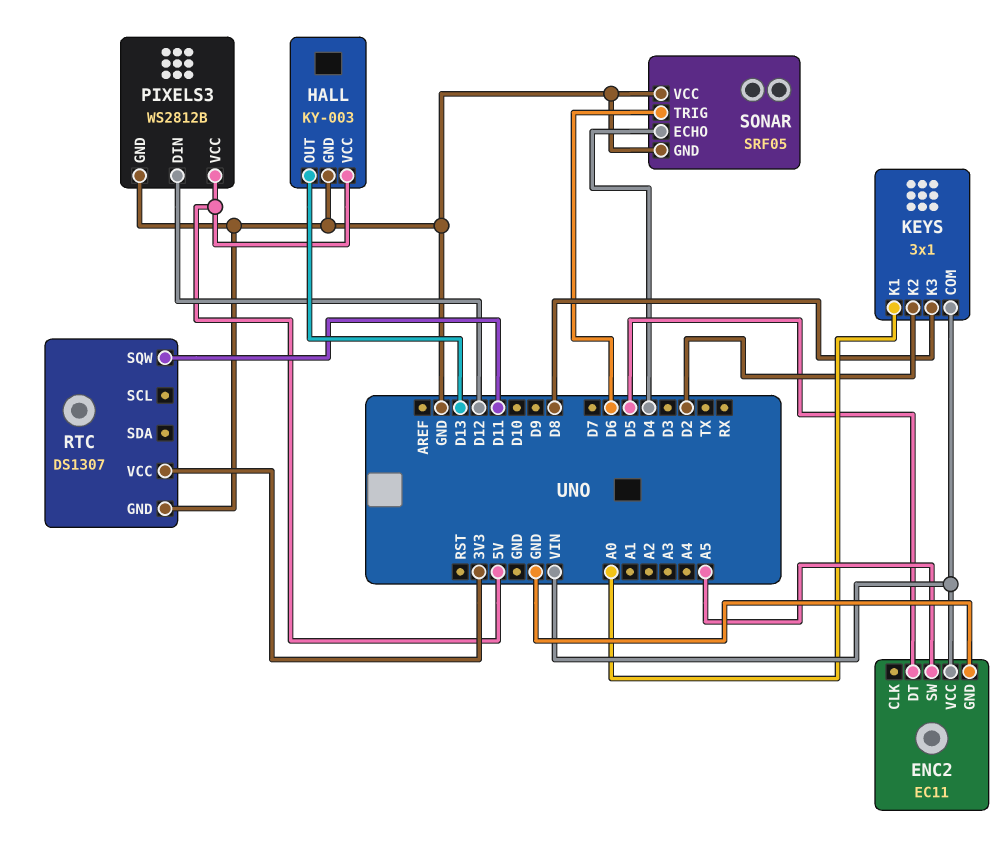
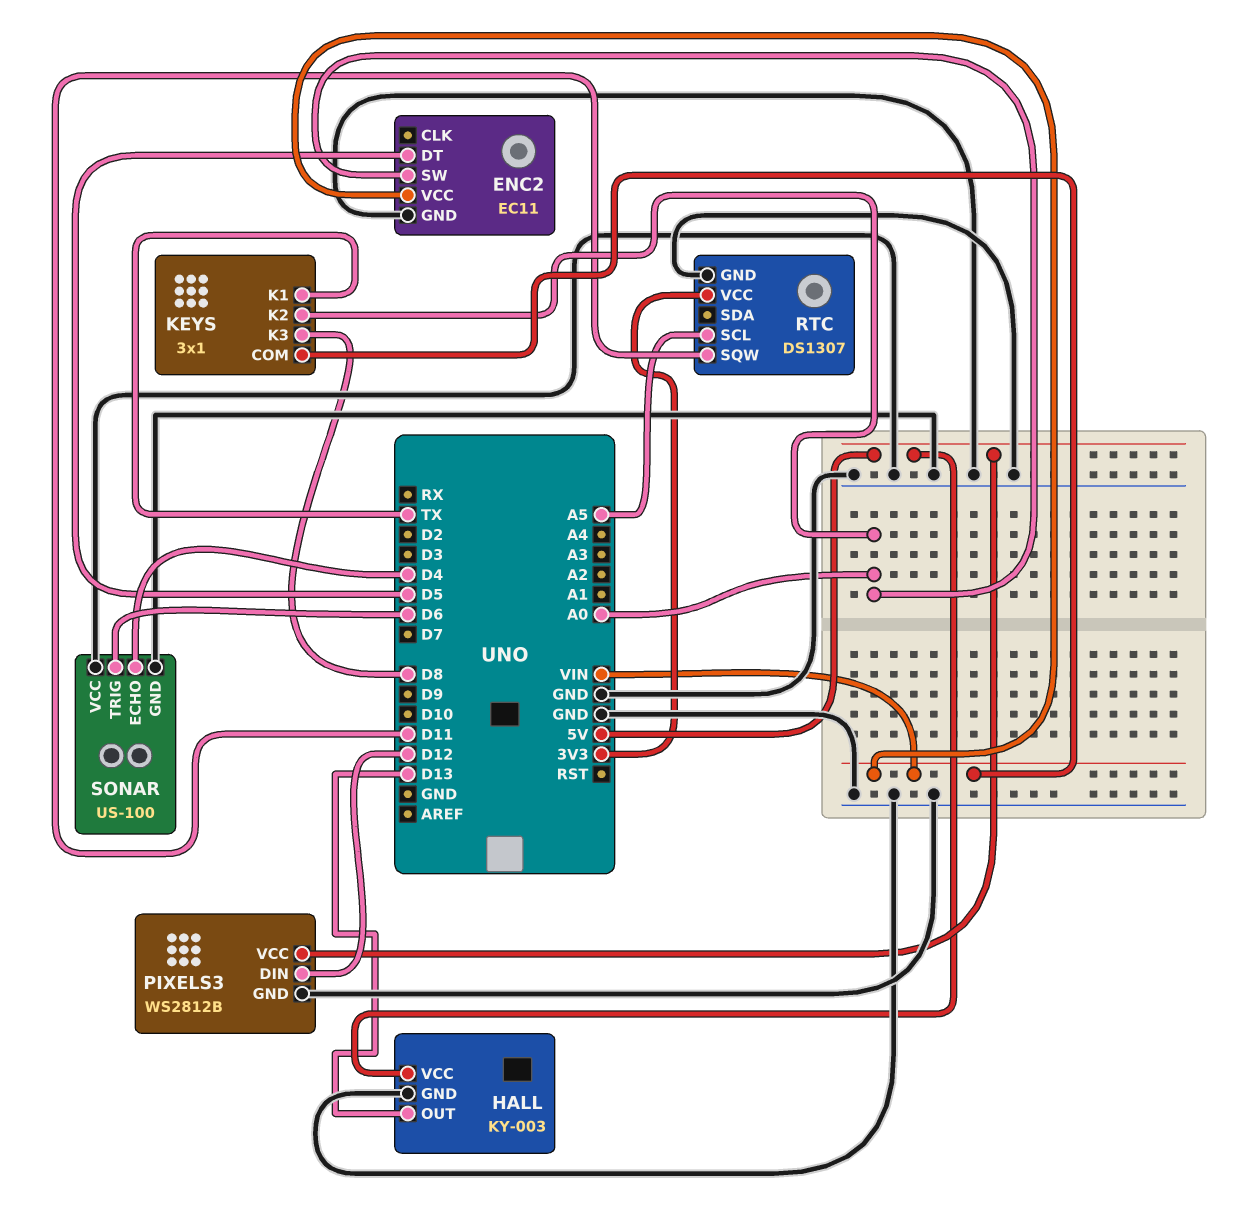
ENC2 pin SW: A5 -> A0
KEYS pin K1: A0 -> TX
KEYS pin K2: D2 -> A0
RTC pin SCL: none -> A5
SONAR: SRF05 -> US-100

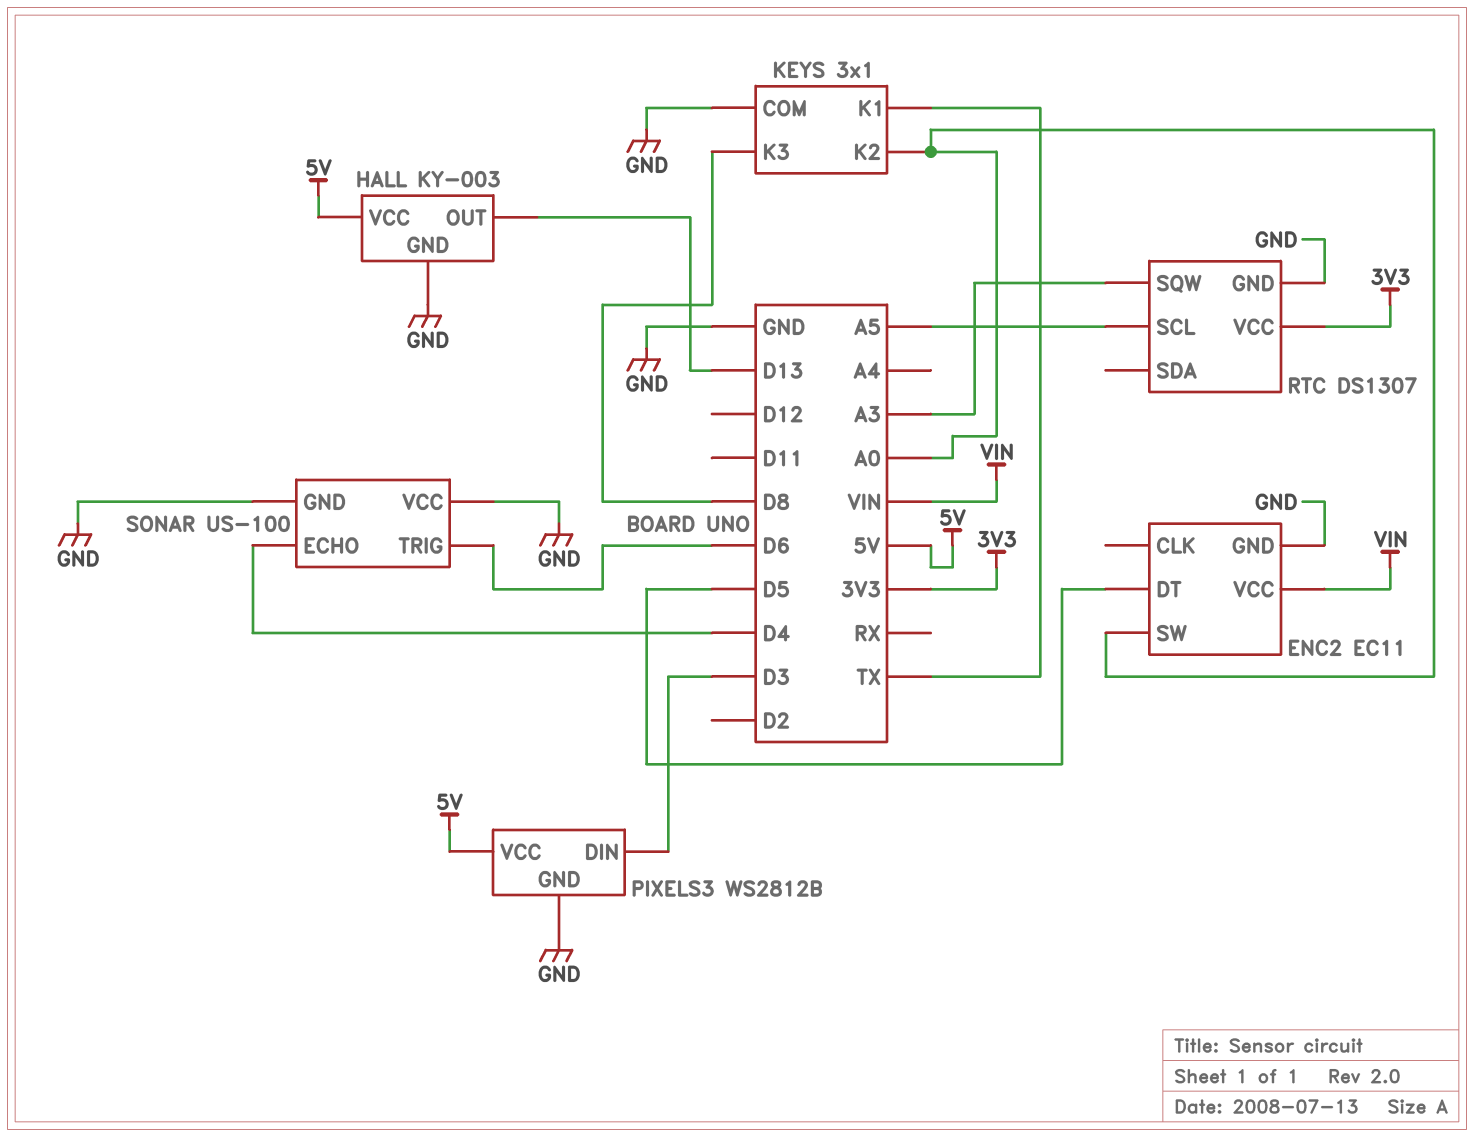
KEYS pin COM: VIN -> GND
PIXELS3 pin DIN: D12 -> D3
RTC pin SQW: D11 -> A3

